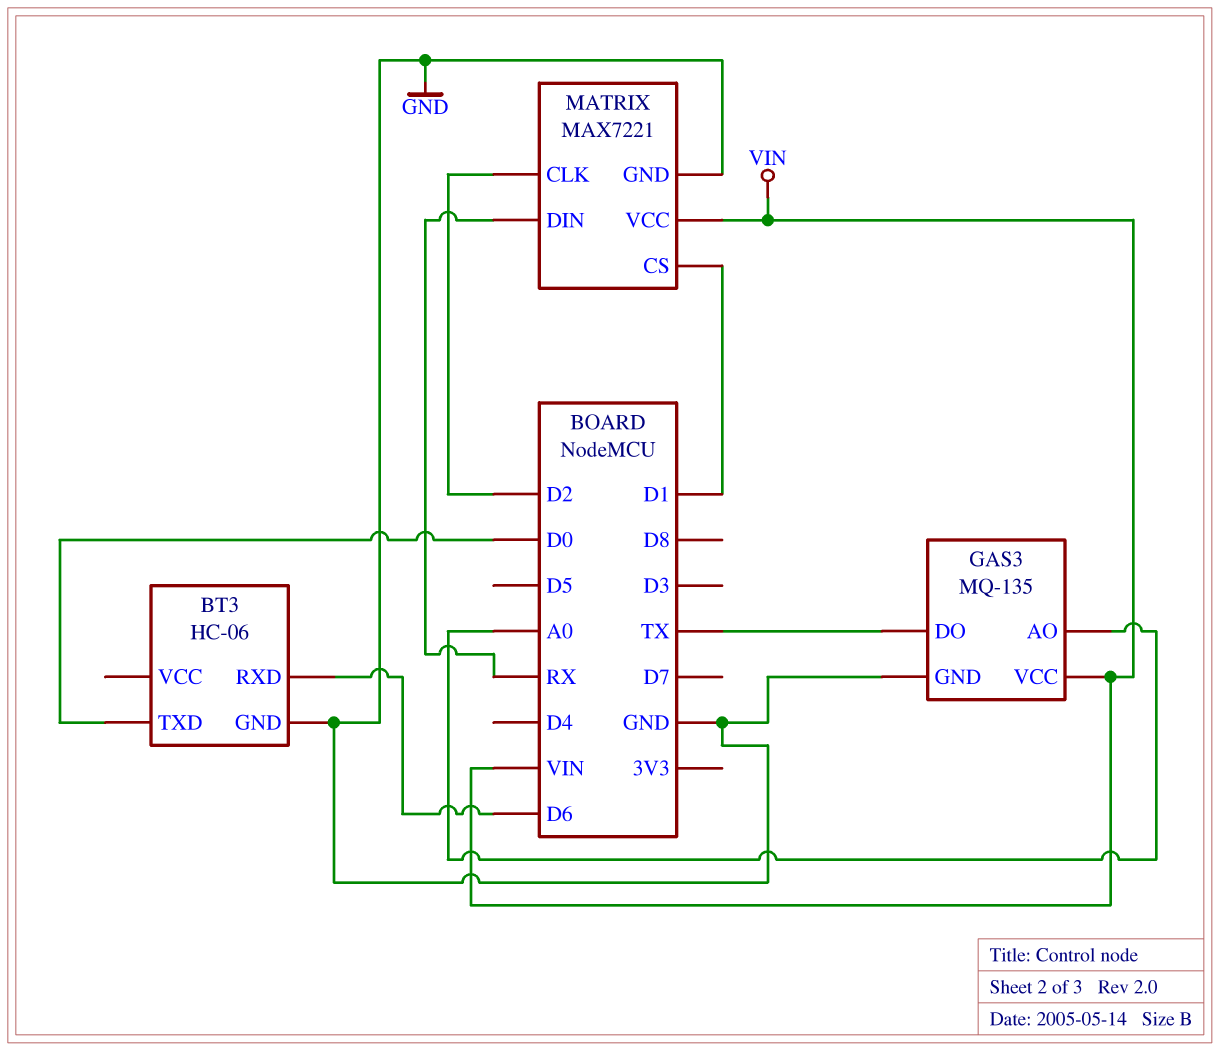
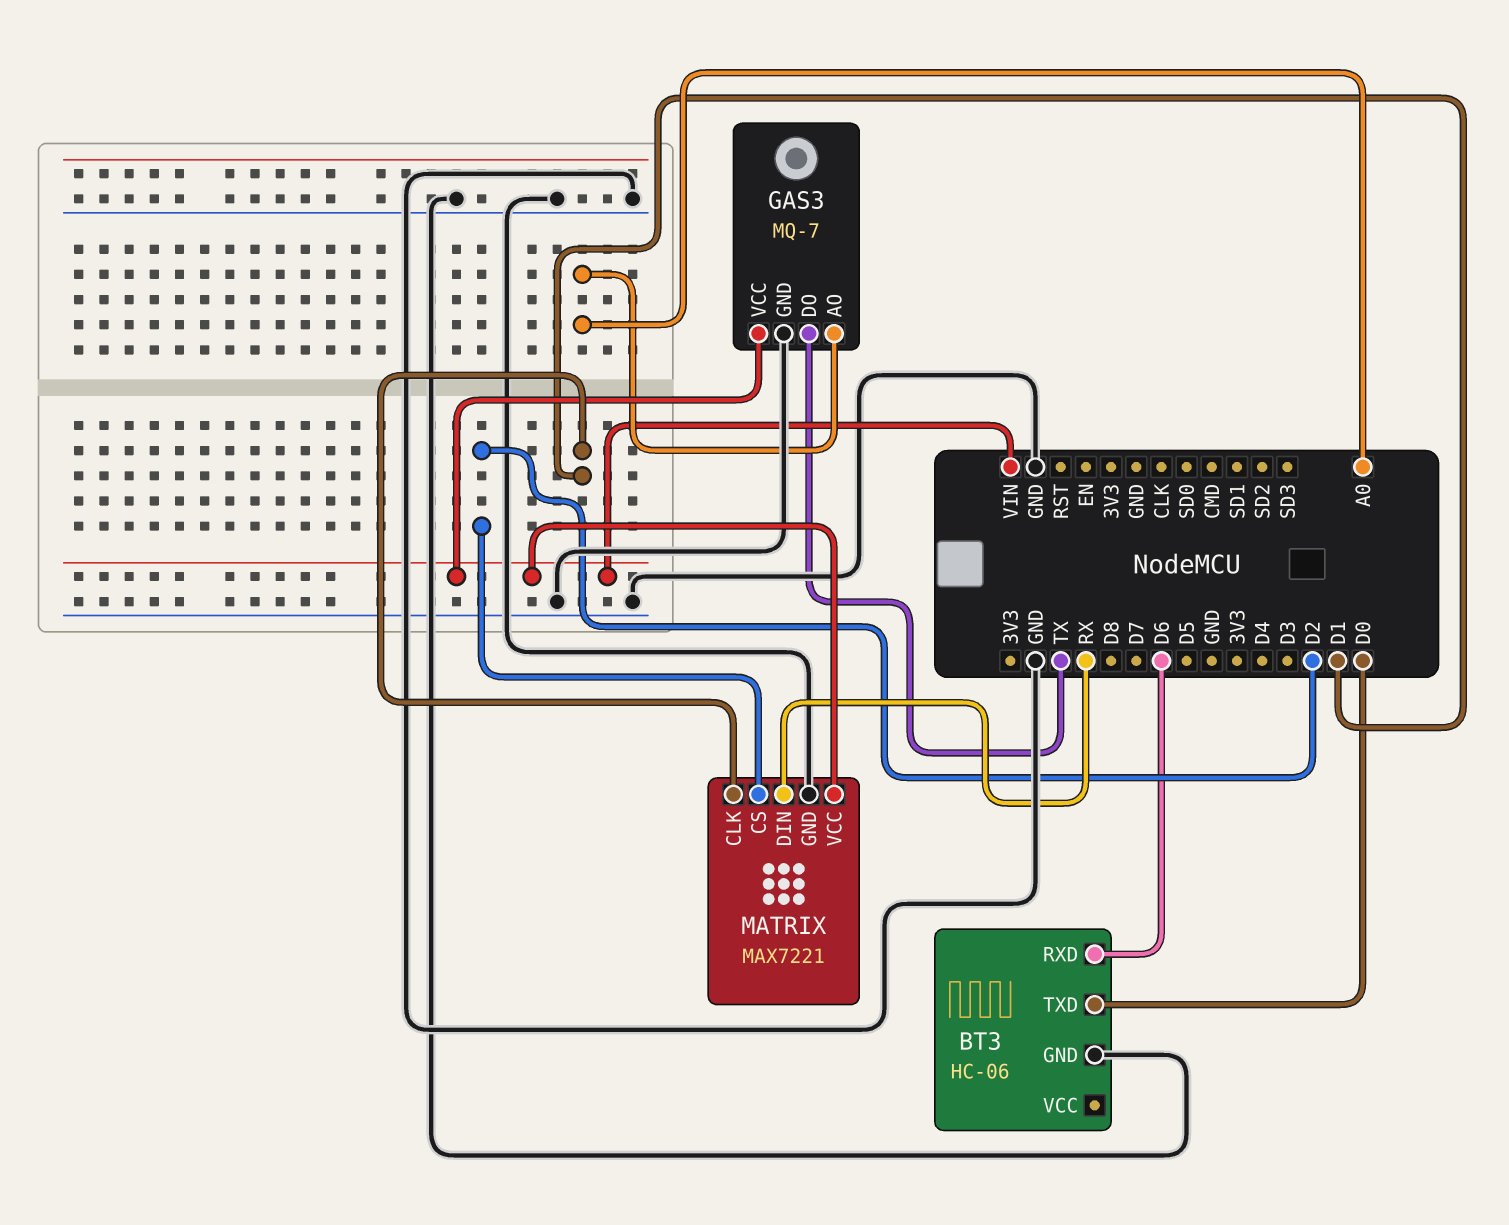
GAS3: MQ-135 -> MQ-7
MATRIX pin CLK: D2 -> D1
MATRIX pin CS: D1 -> D2

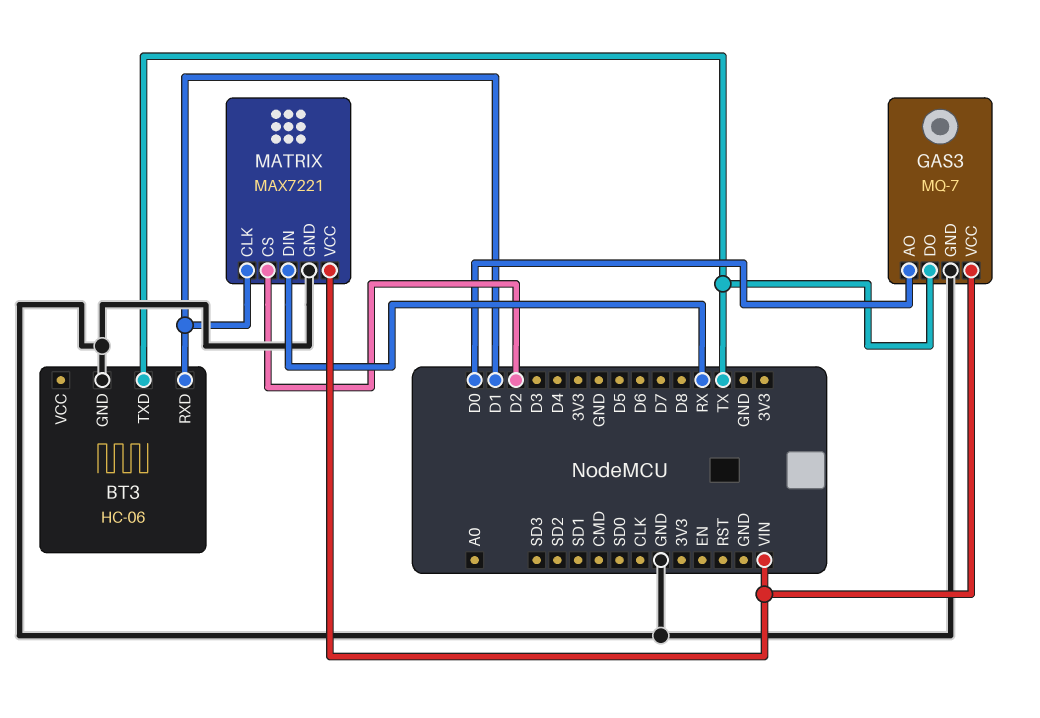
BT3 pin RXD: D6 -> D1
BT3 pin TXD: D0 -> TX
GAS3 pin AO: A0 -> D0

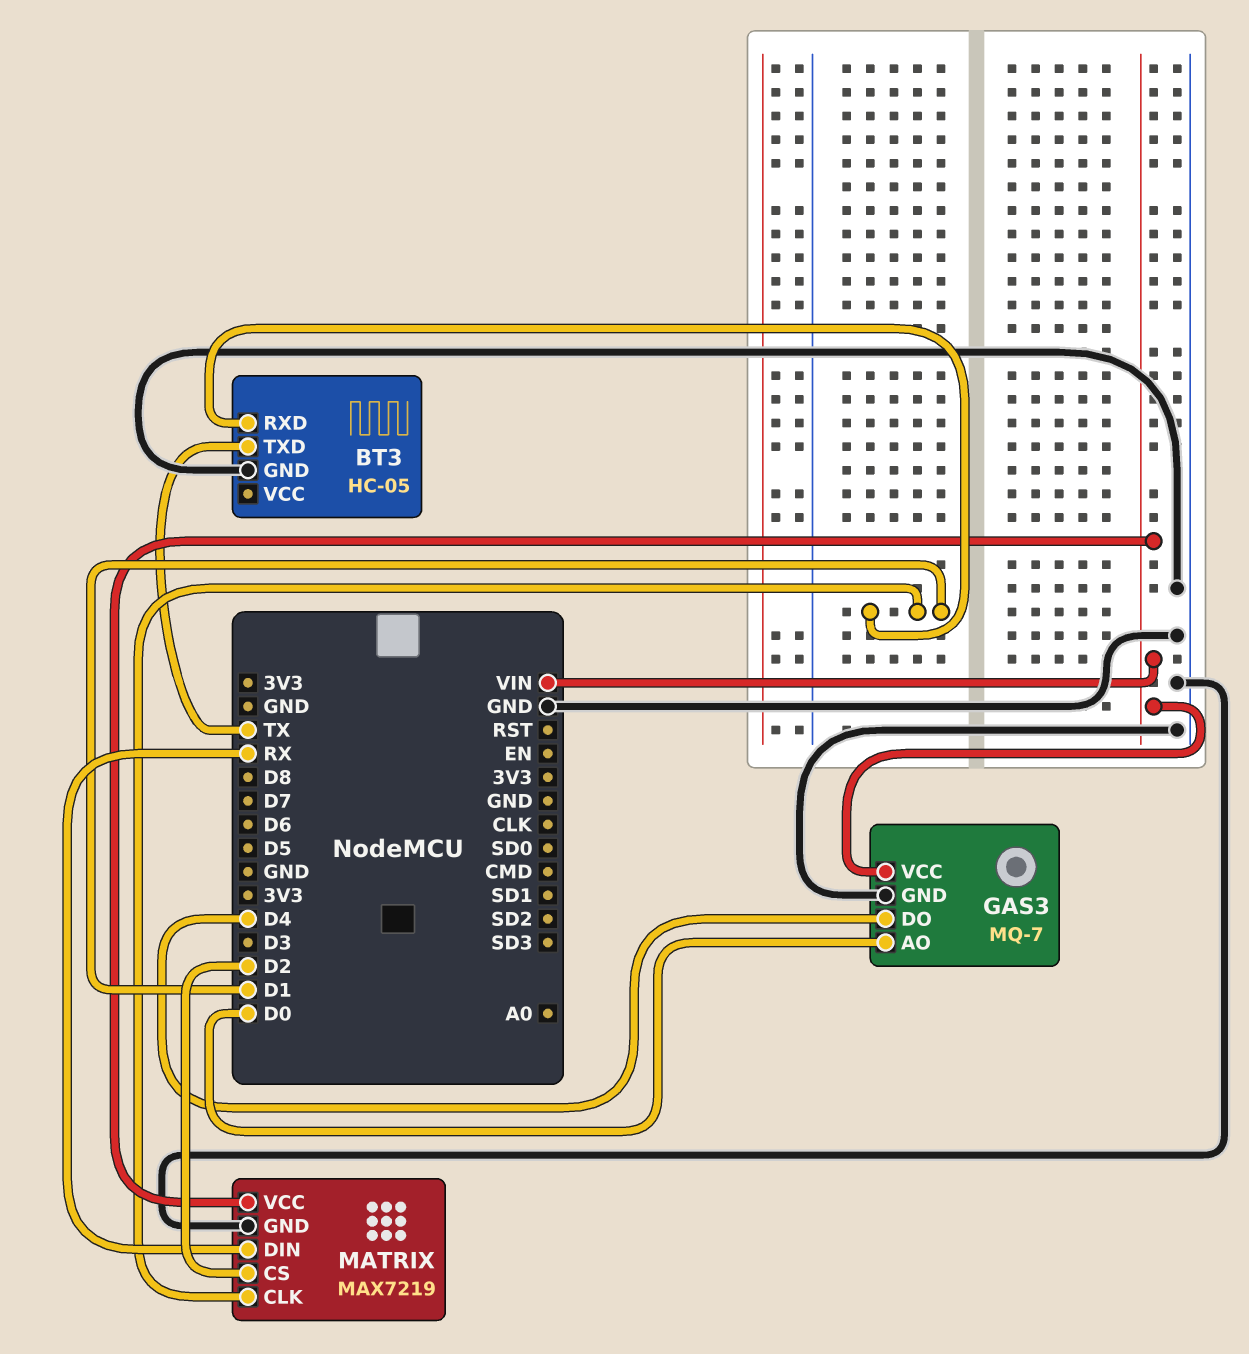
BT3: HC-06 -> HC-05
GAS3 pin DO: TX -> D4
MATRIX: MAX7221 -> MAX7219

